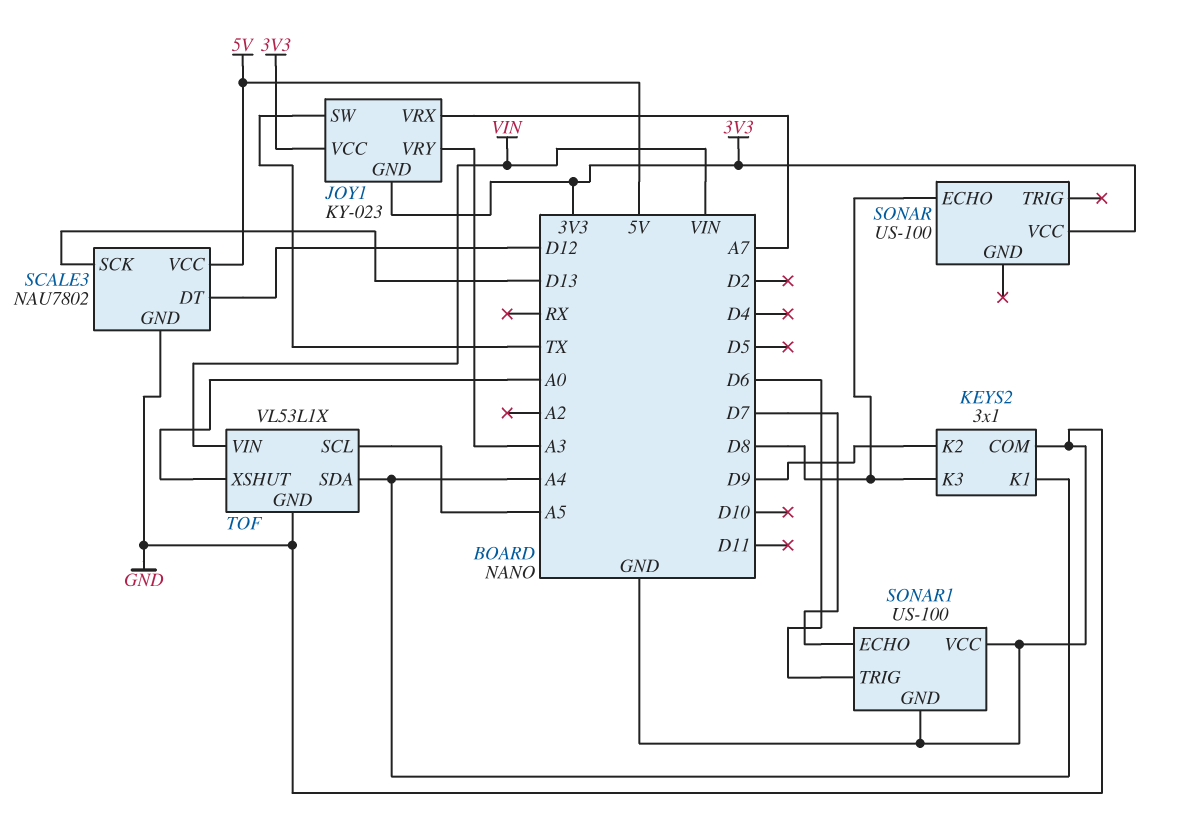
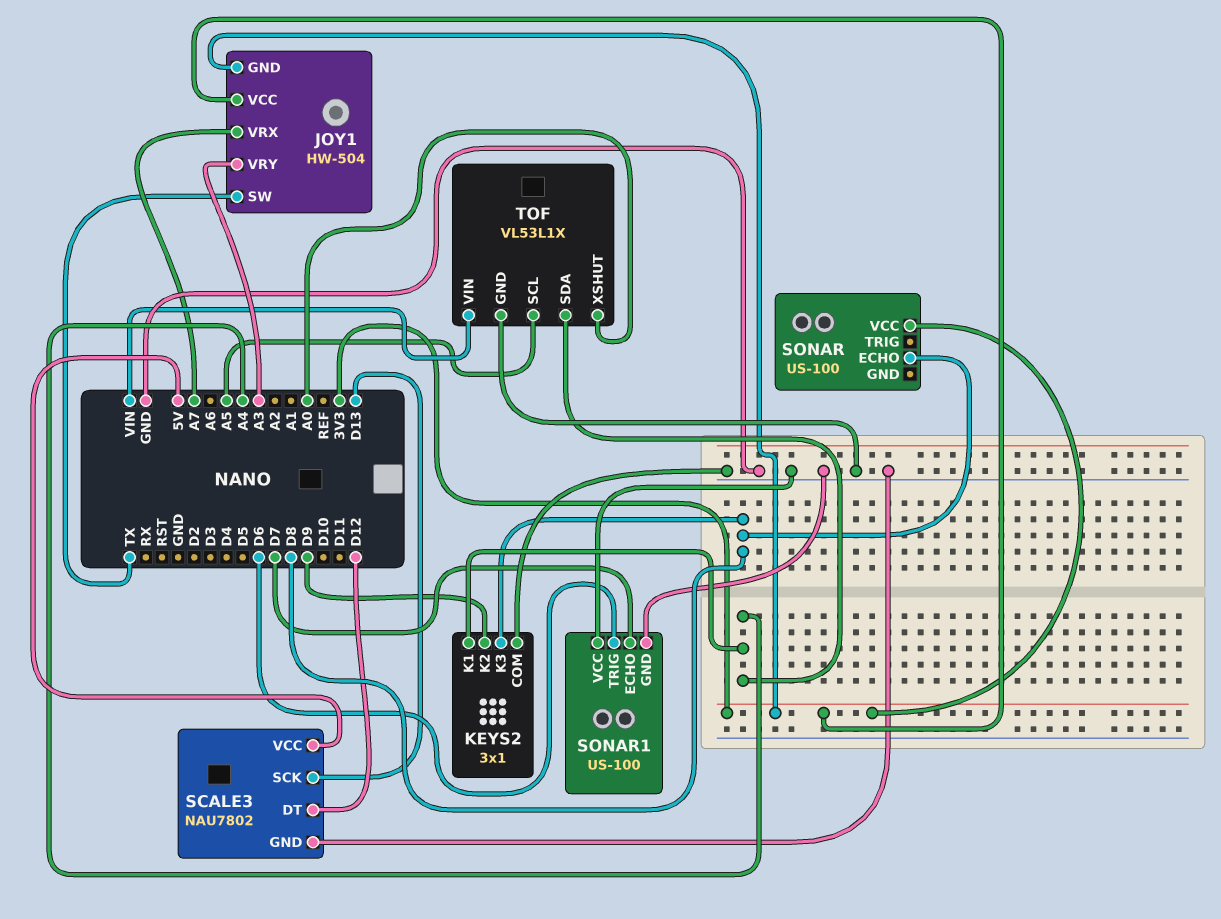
JOY1: KY-023 -> HW-504

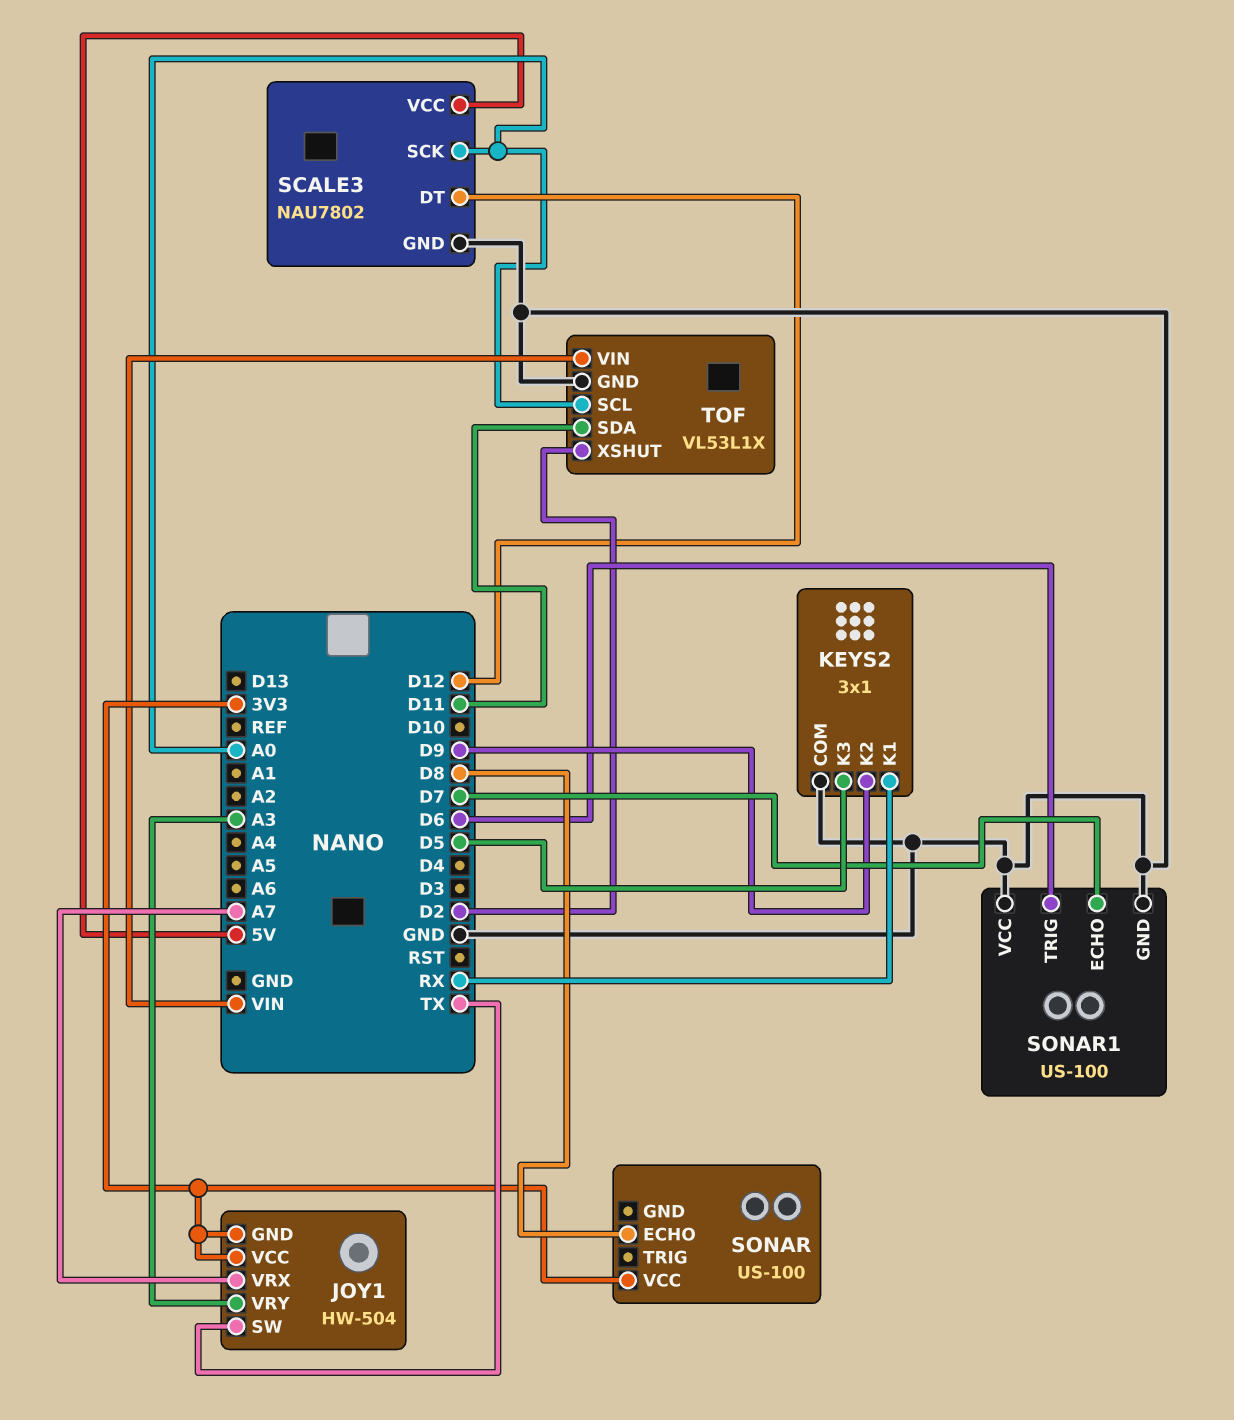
KEYS2 pin K1: A4 -> RX
KEYS2 pin K3: D8 -> D5
SCALE3 pin SCK: D13 -> A0
TOF pin SCL: A5 -> A0
TOF pin SDA: A4 -> D11
TOF pin XSHUT: A0 -> D2

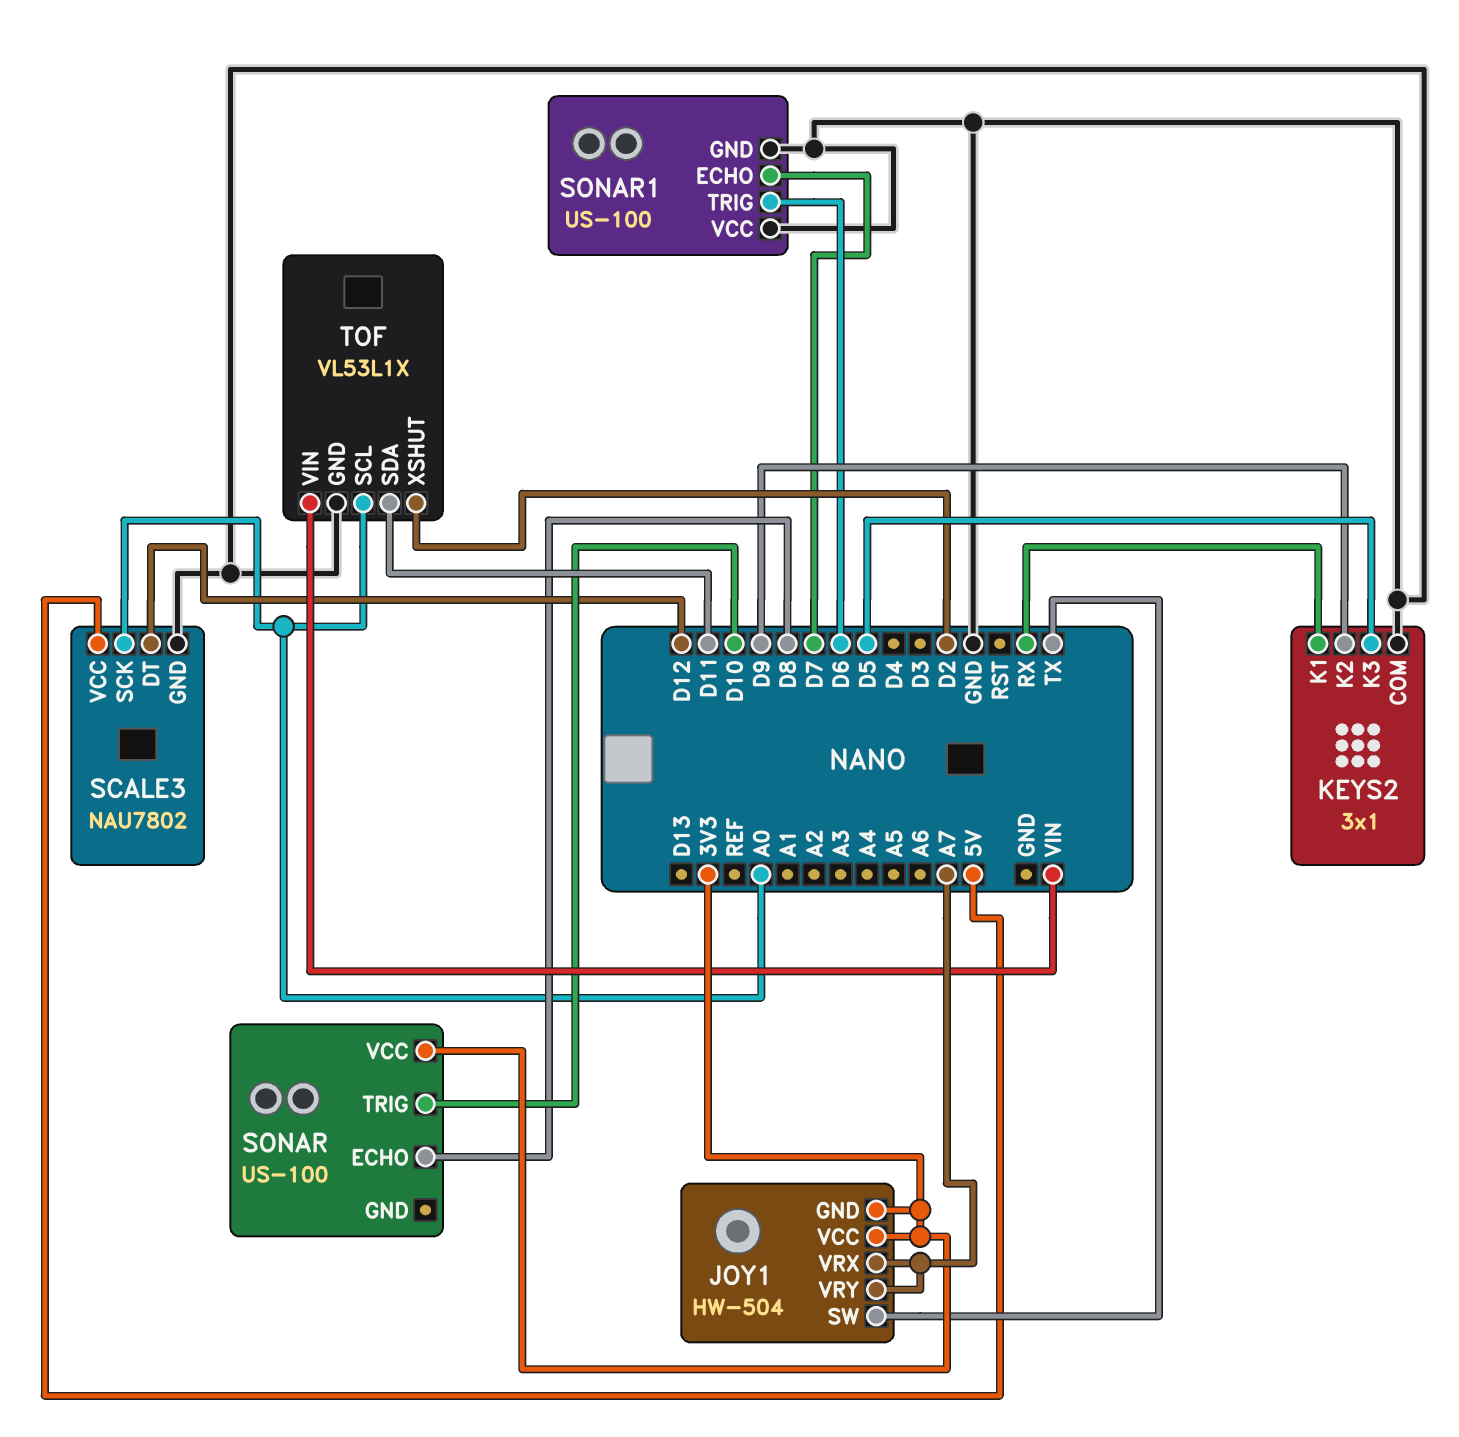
JOY1 pin VRY: A3 -> A7
SONAR pin TRIG: none -> D10

